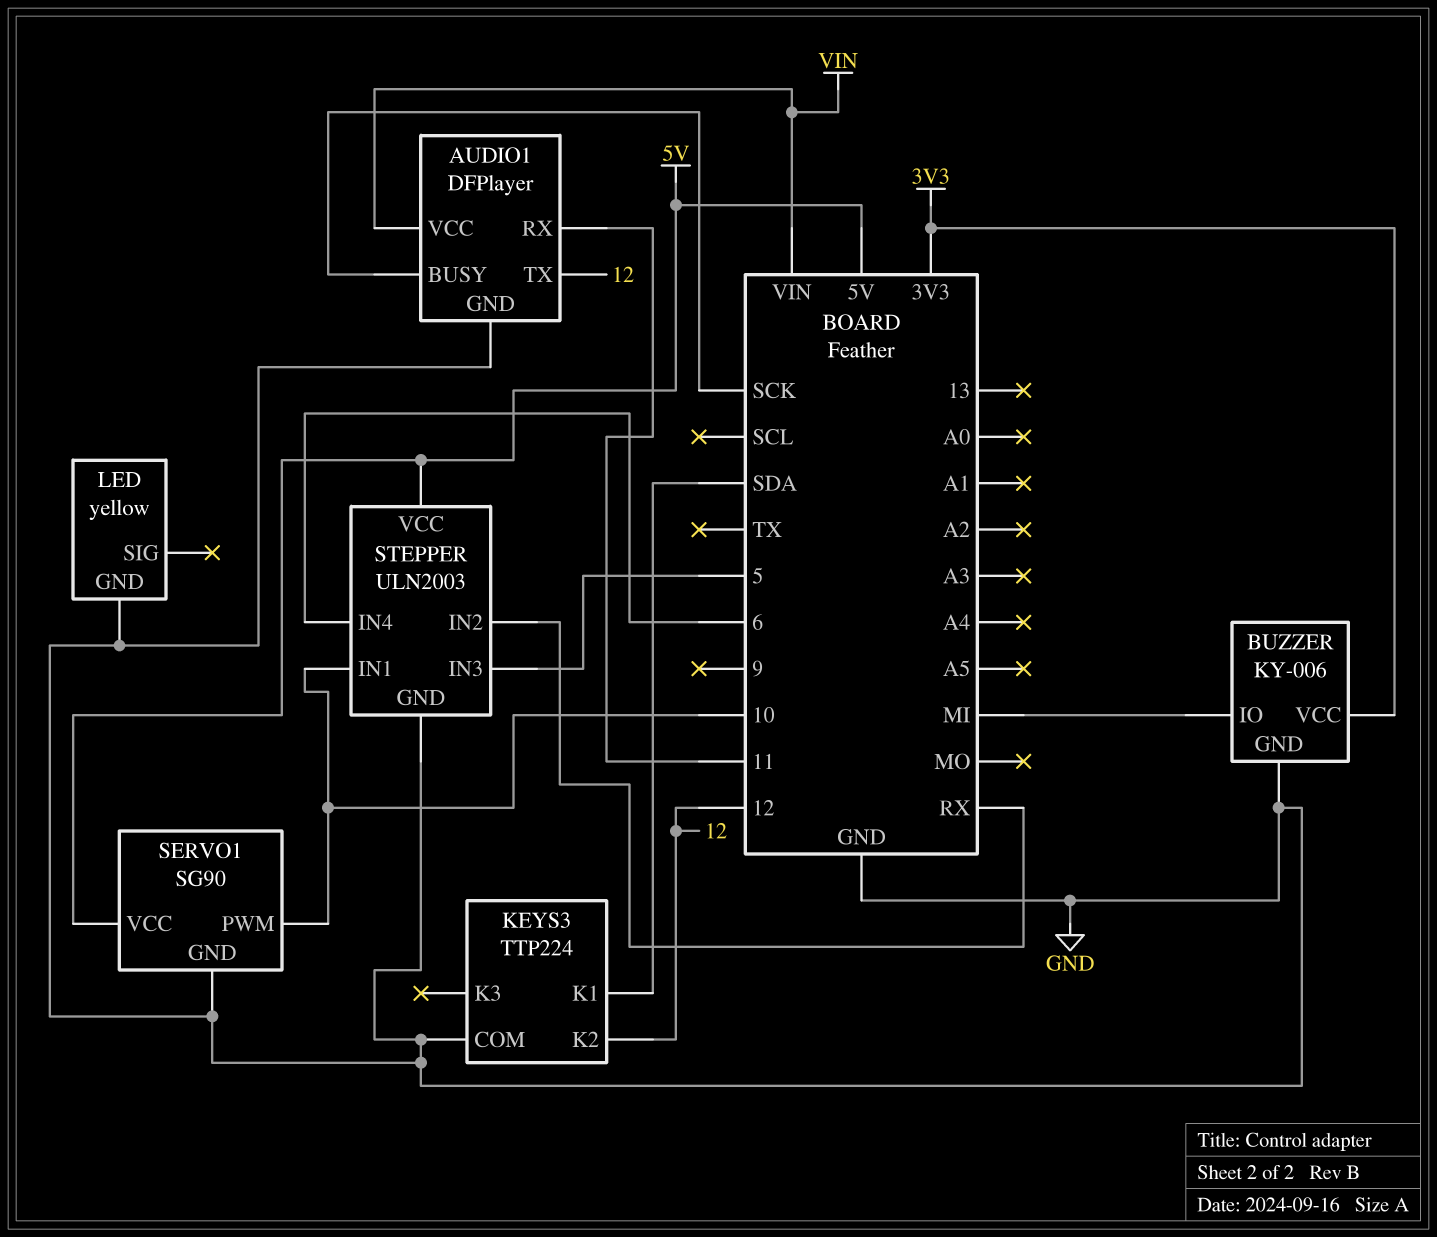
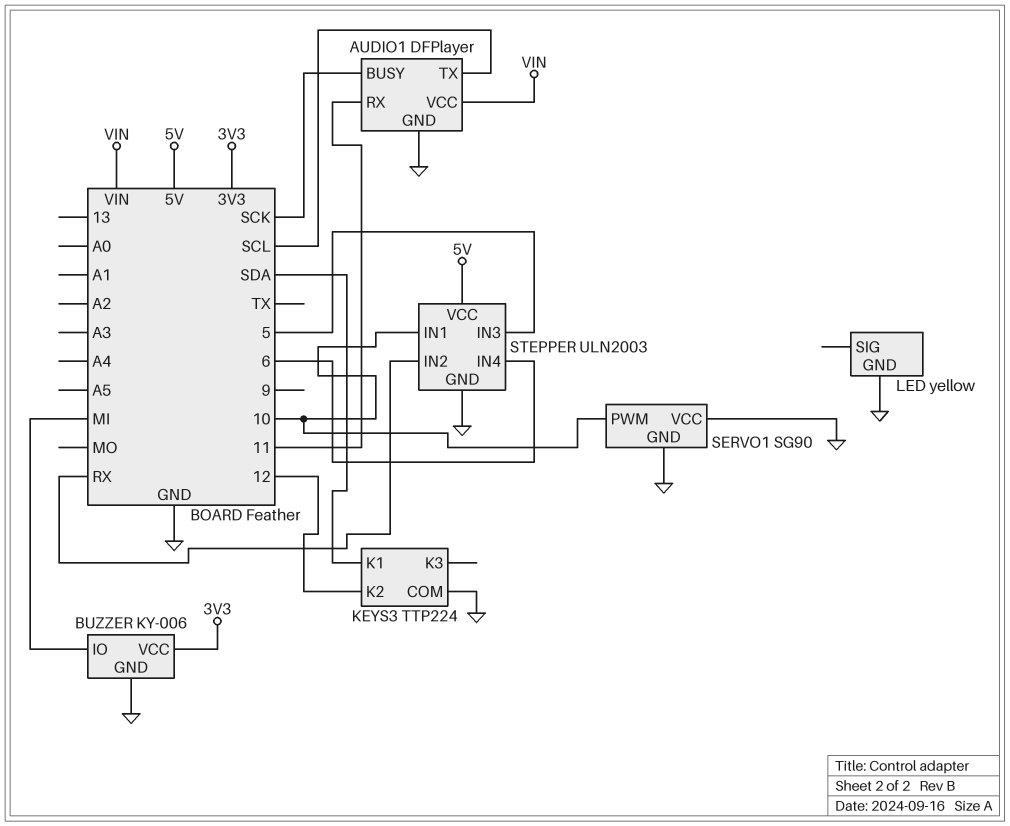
AUDIO1 pin TX: 12 -> SCL
SERVO1 pin VCC: 5V -> GND

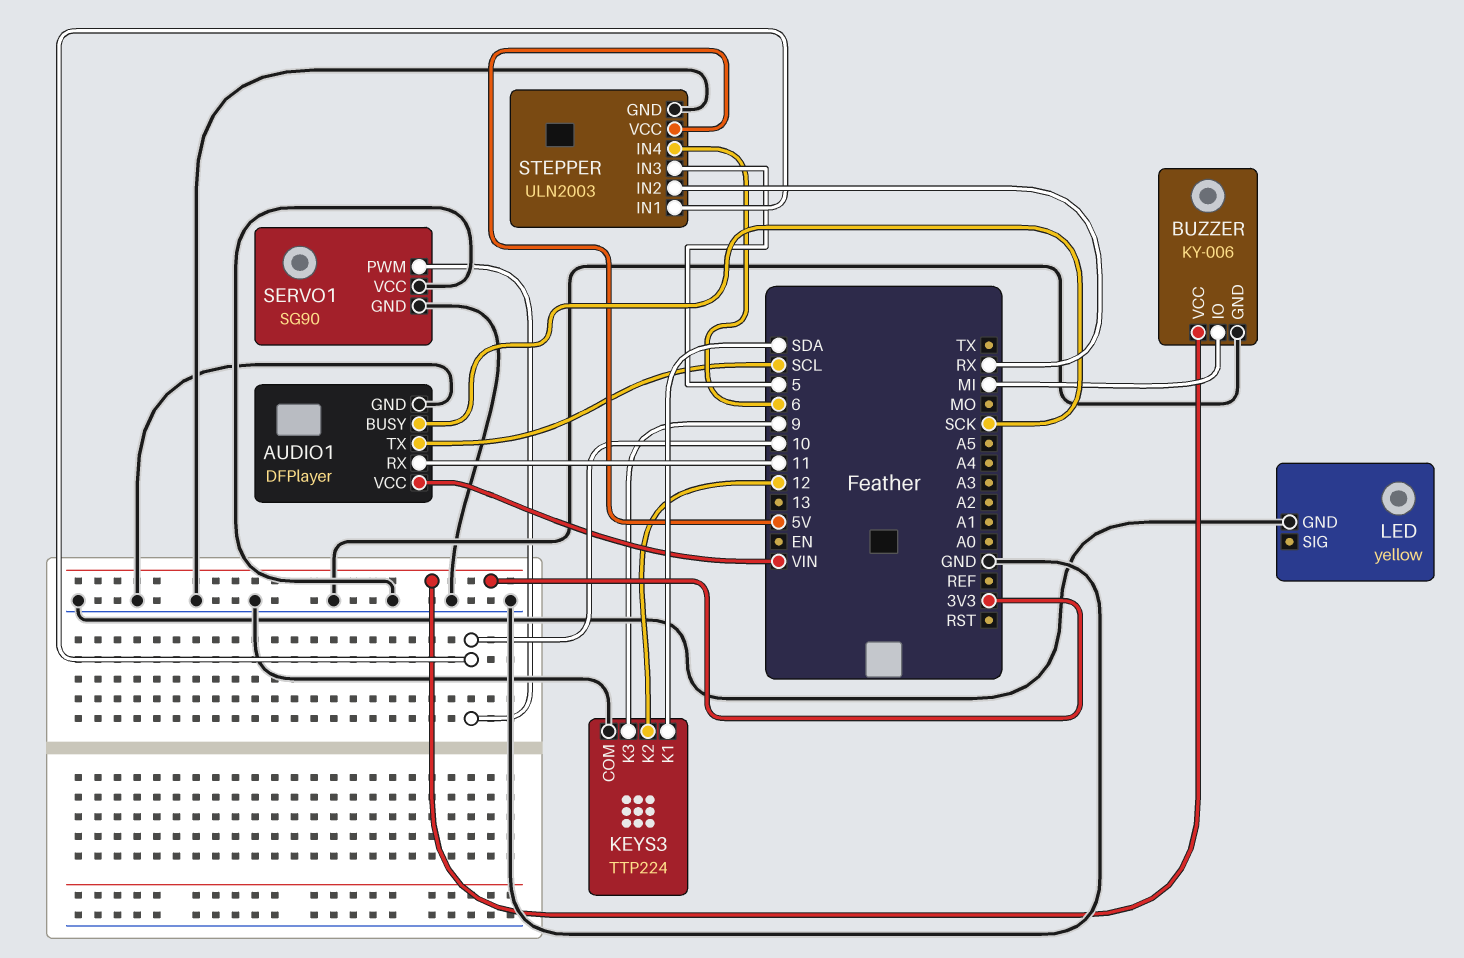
KEYS3 pin K3: none -> 9

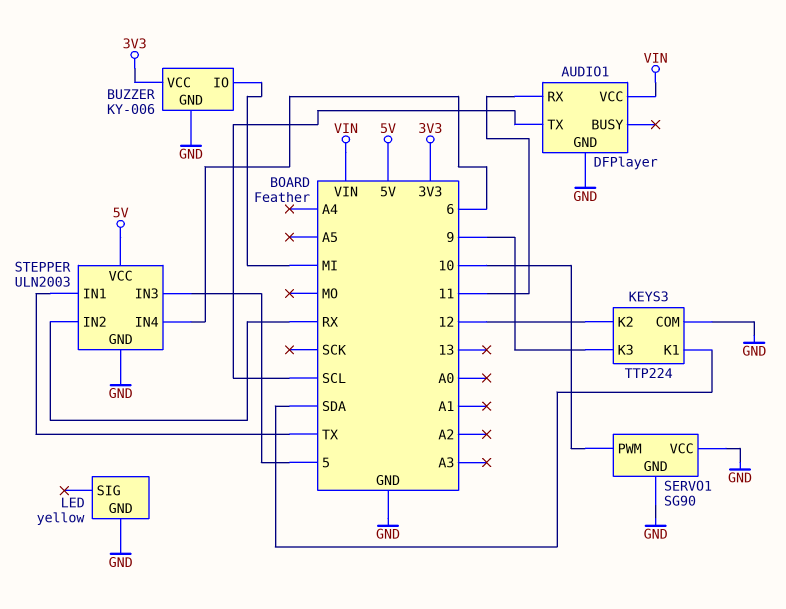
AUDIO1 pin BUSY: SCK -> none
STEPPER pin IN1: 10 -> TX

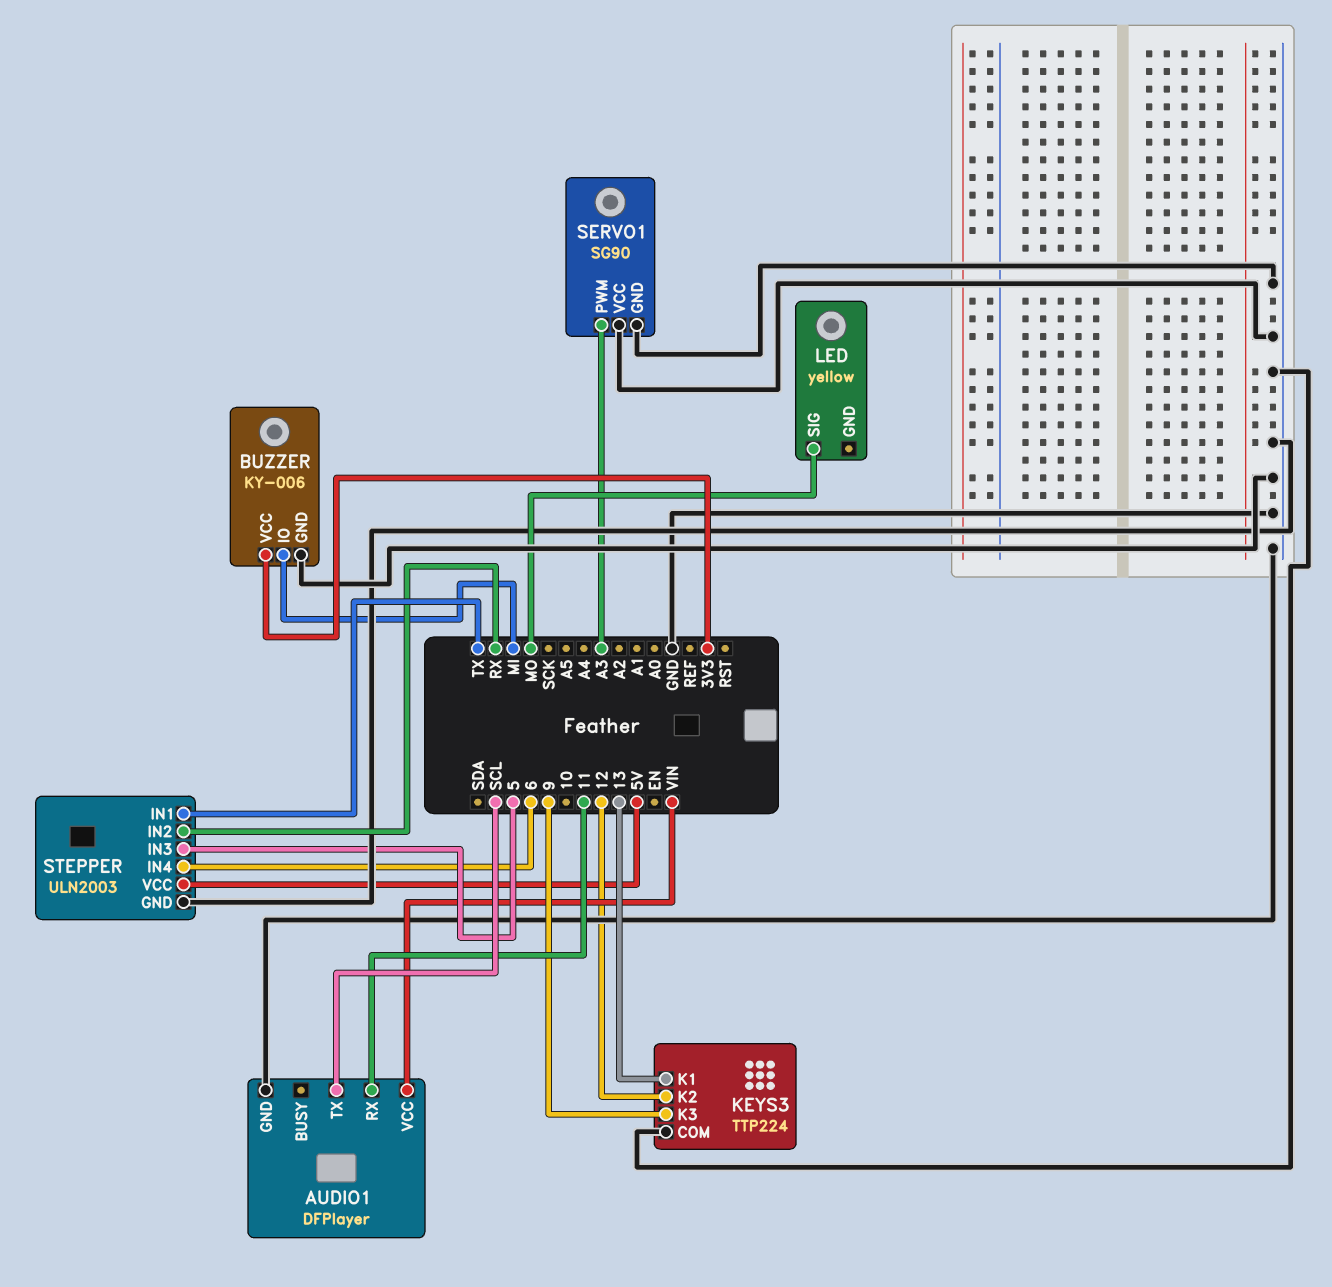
KEYS3 pin K1: SDA -> 13
LED pin GND: GND -> none
LED pin SIG: none -> MO
SERVO1 pin PWM: 10 -> A3

